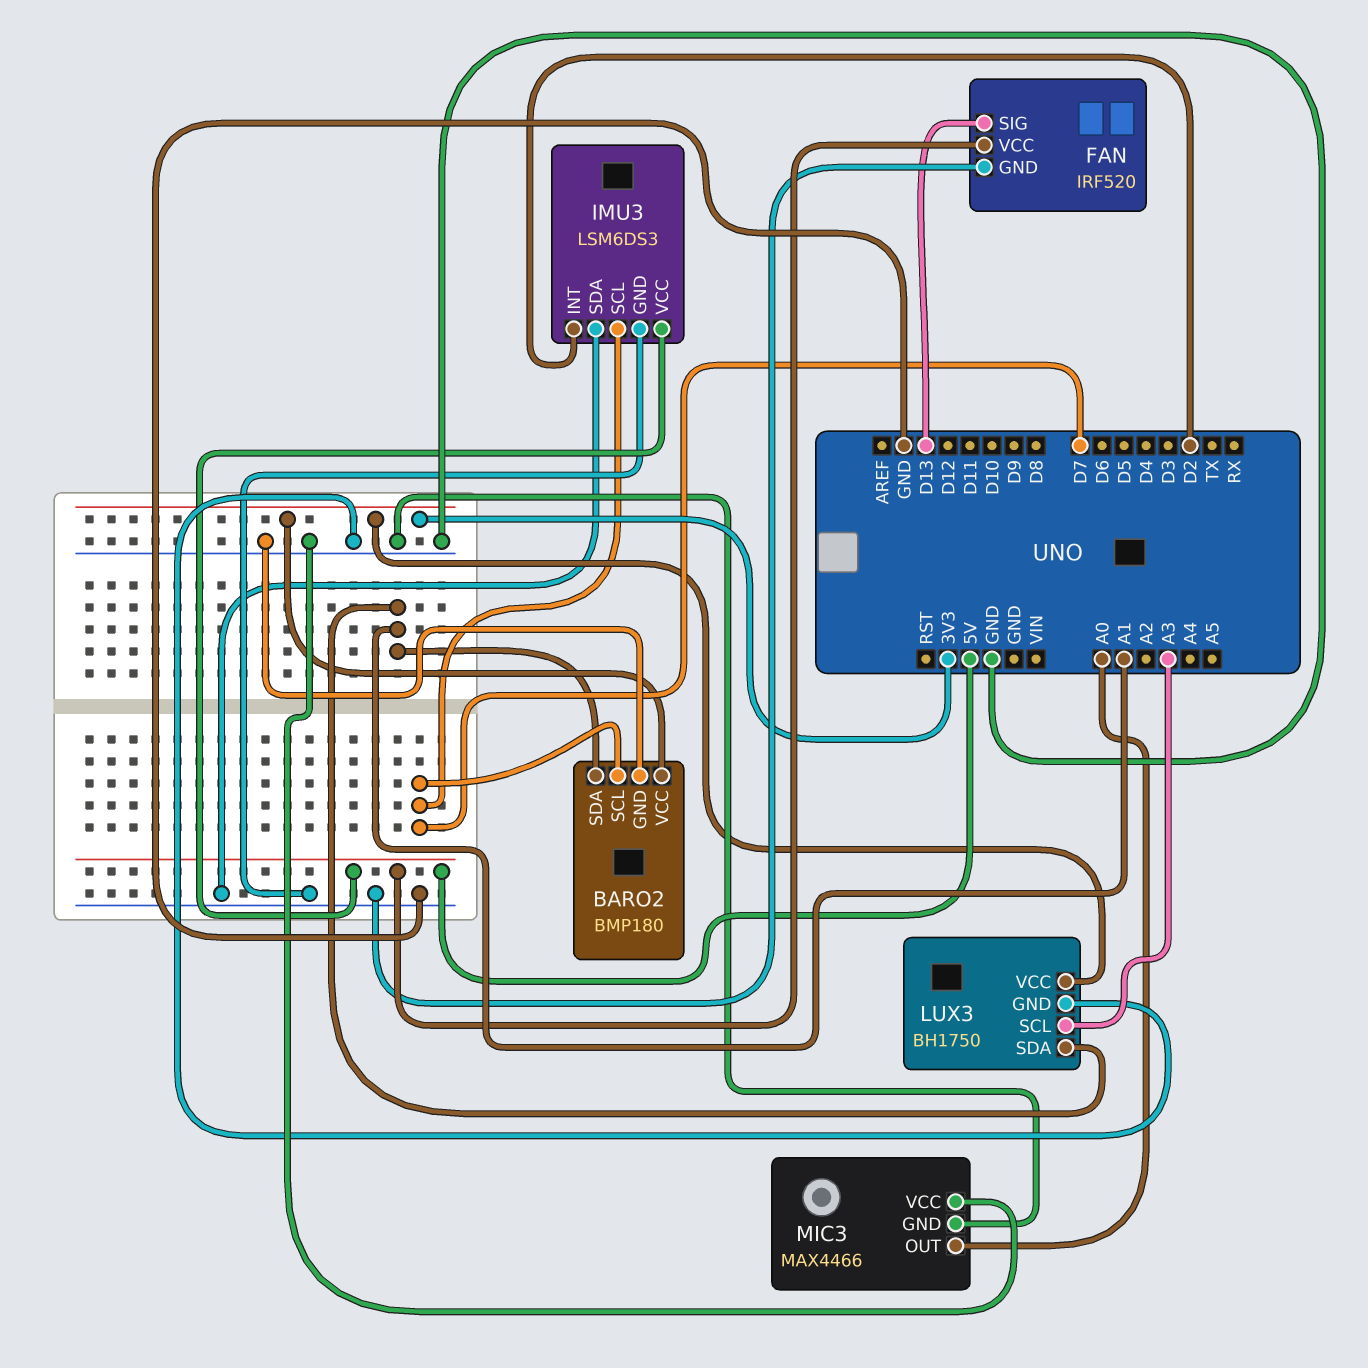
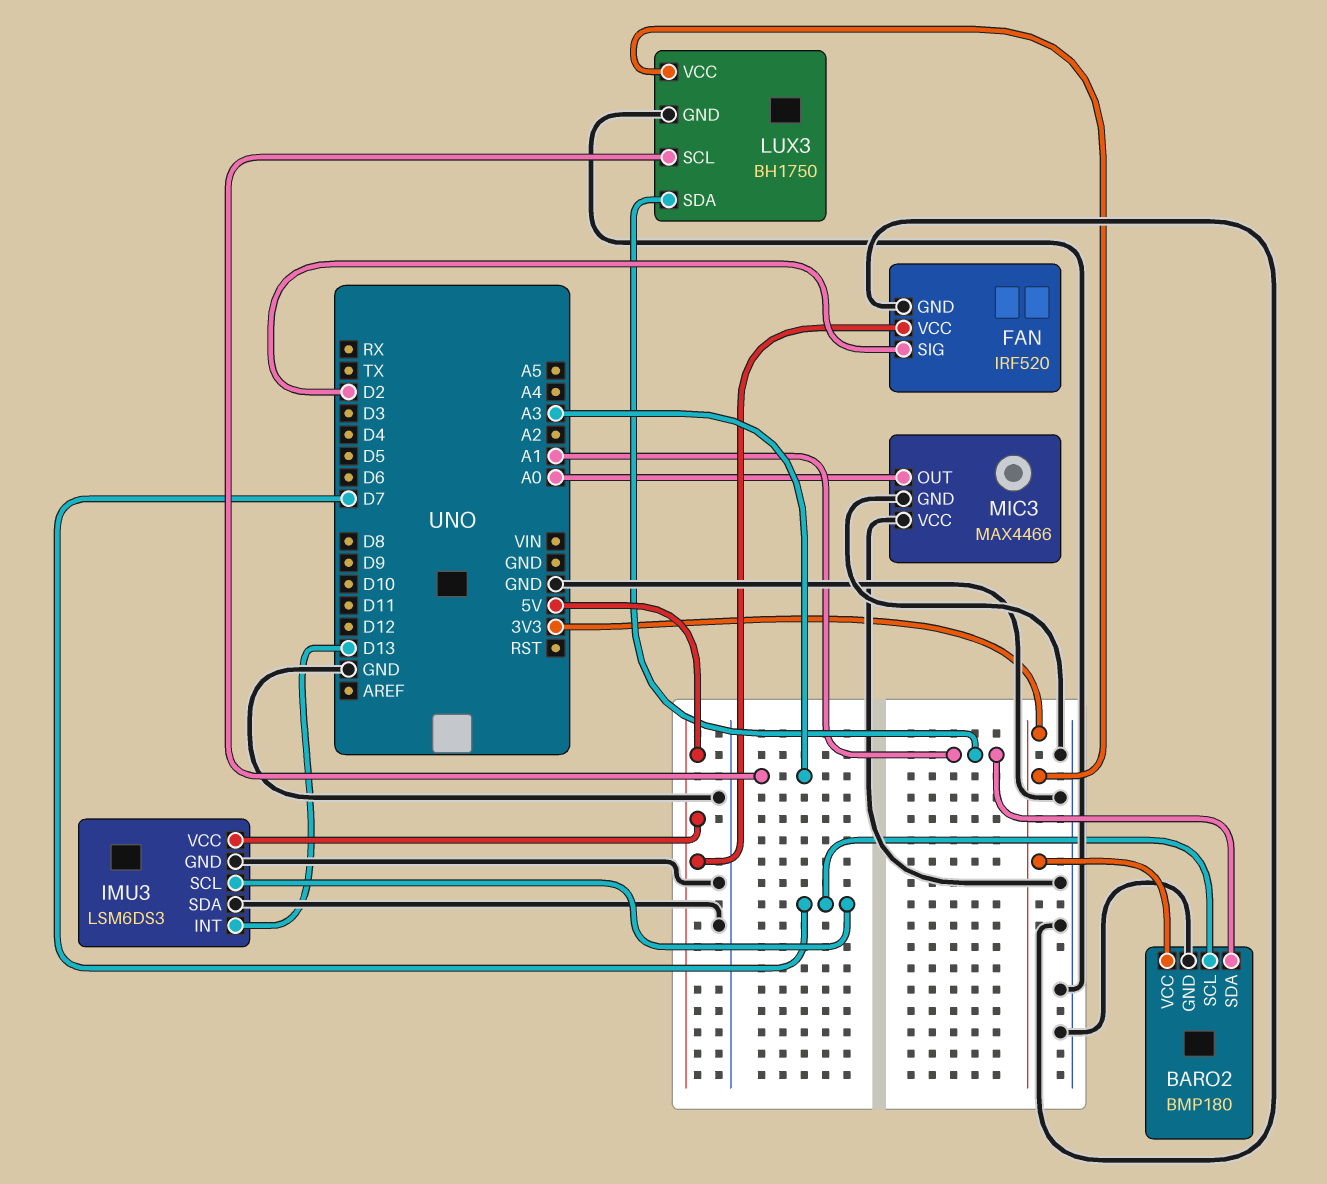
FAN pin SIG: D13 -> D2
IMU3 pin INT: D2 -> D13

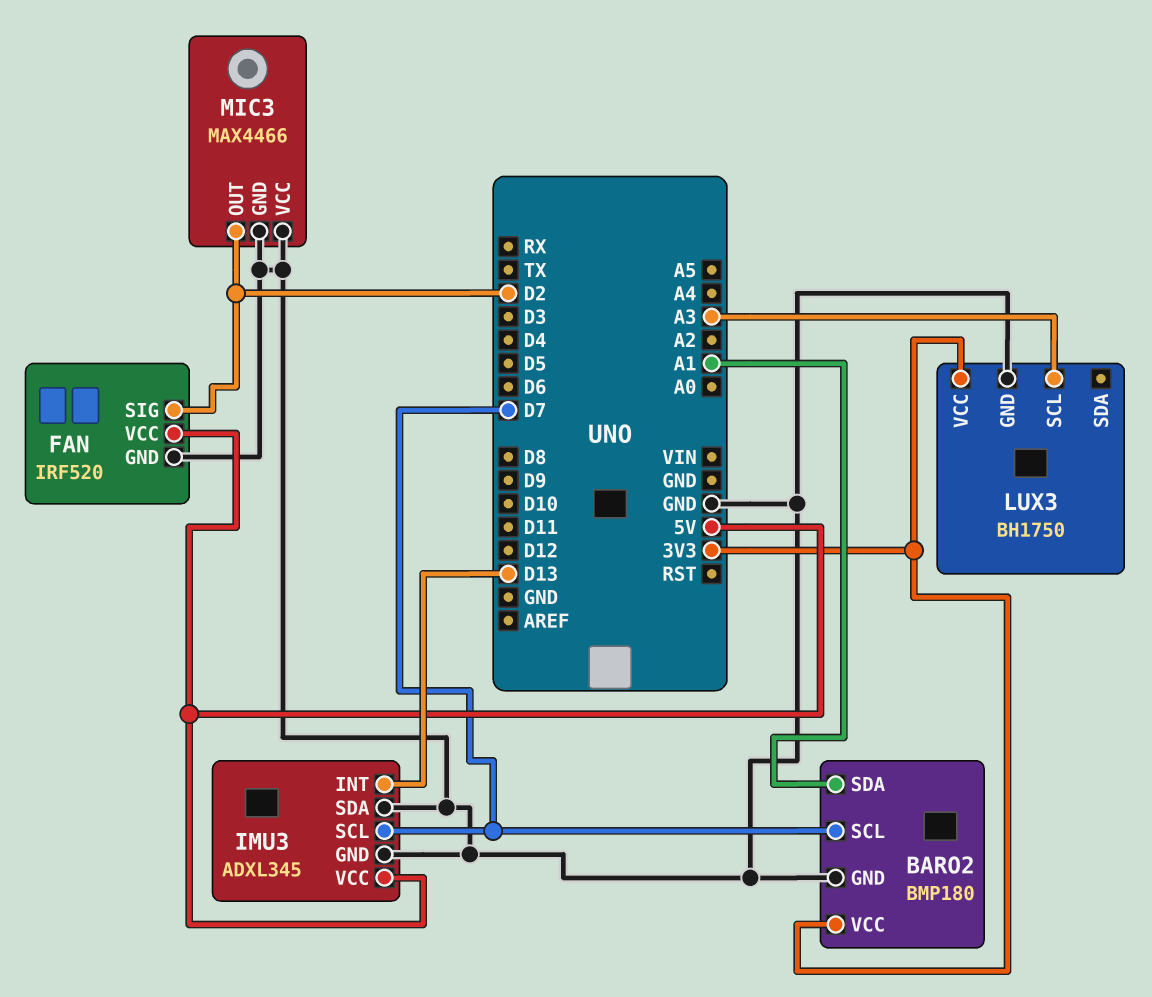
IMU3: LSM6DS3 -> ADXL345
LUX3 pin SDA: A1 -> none
MIC3 pin OUT: A0 -> D2

